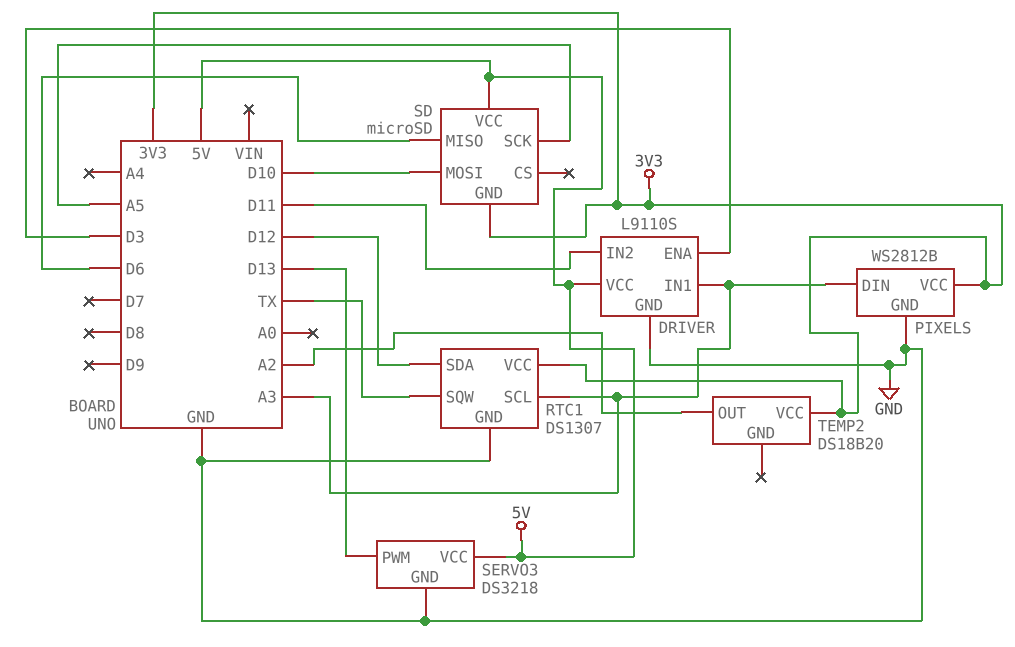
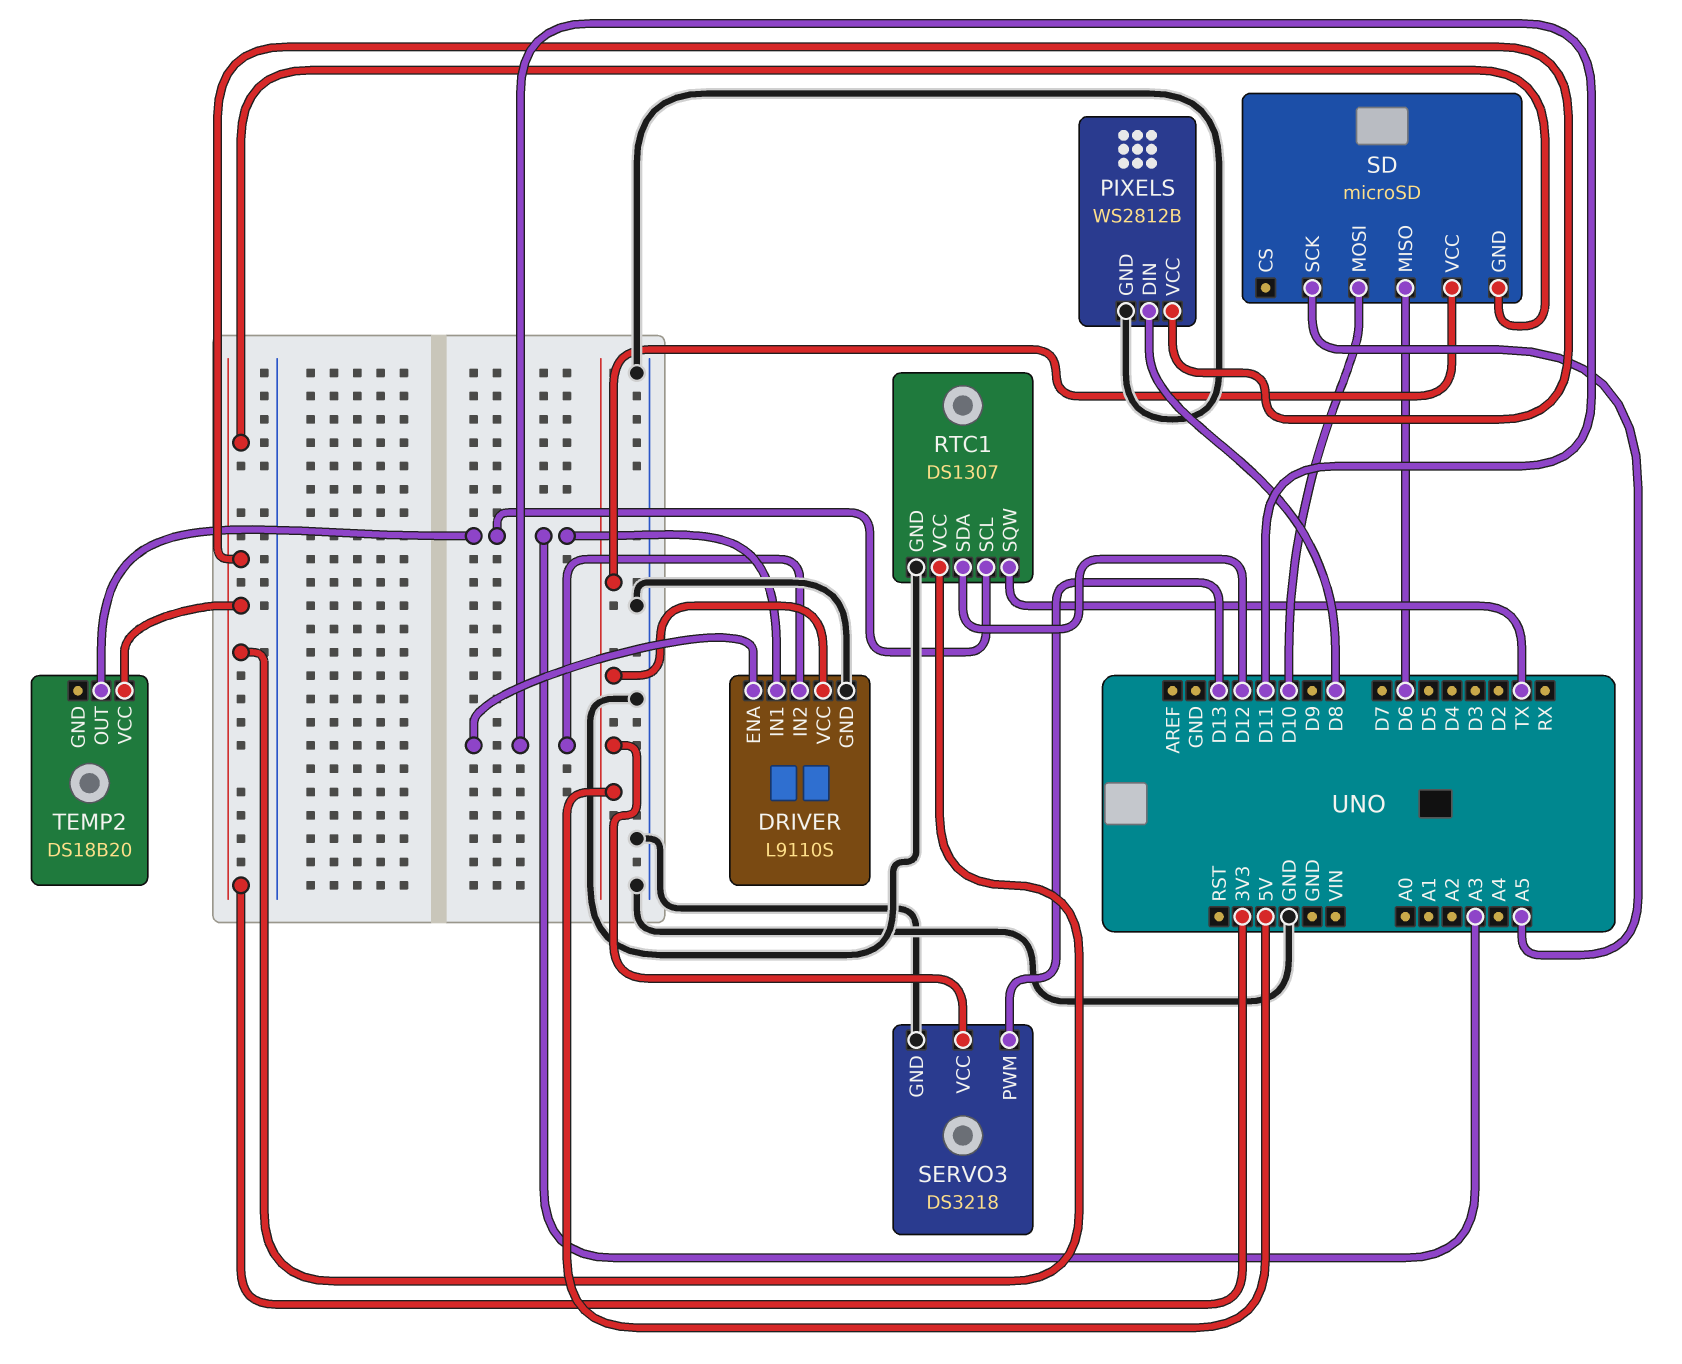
DRIVER pin ENA: D3 -> D11
PIXELS pin DIN: A3 -> D8
TEMP2 pin OUT: A2 -> A3

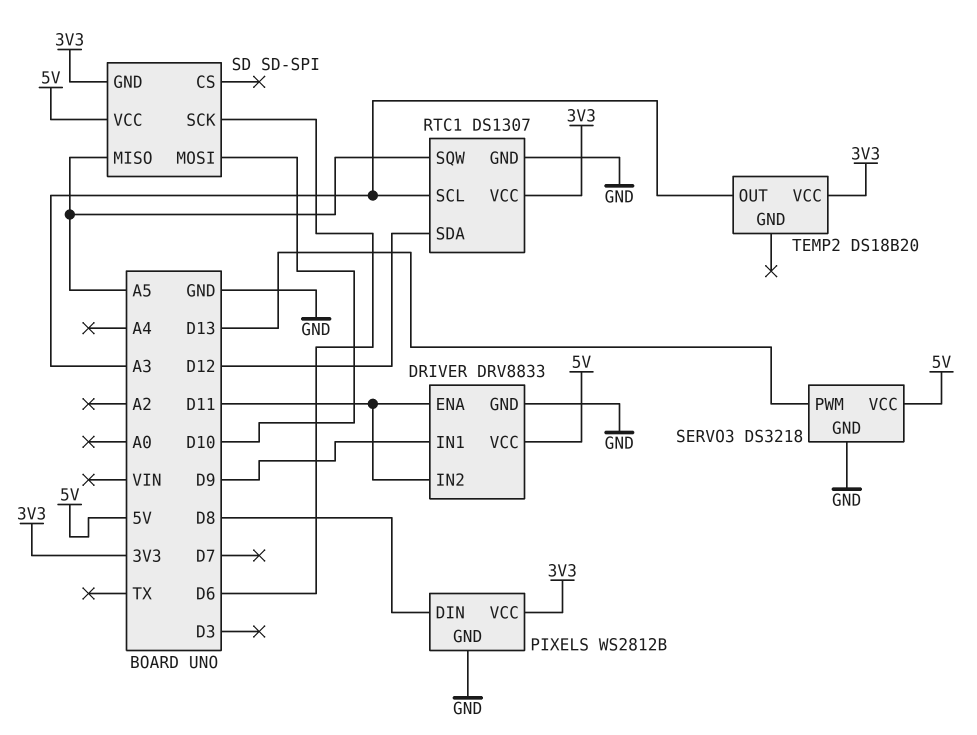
DRIVER: L9110S -> DRV8833
DRIVER pin IN1: A3 -> D9
RTC1 pin SQW: TX -> A5
SD: microSD -> SD-SPI
SD pin MISO: D6 -> A5
SD pin SCK: A5 -> D6

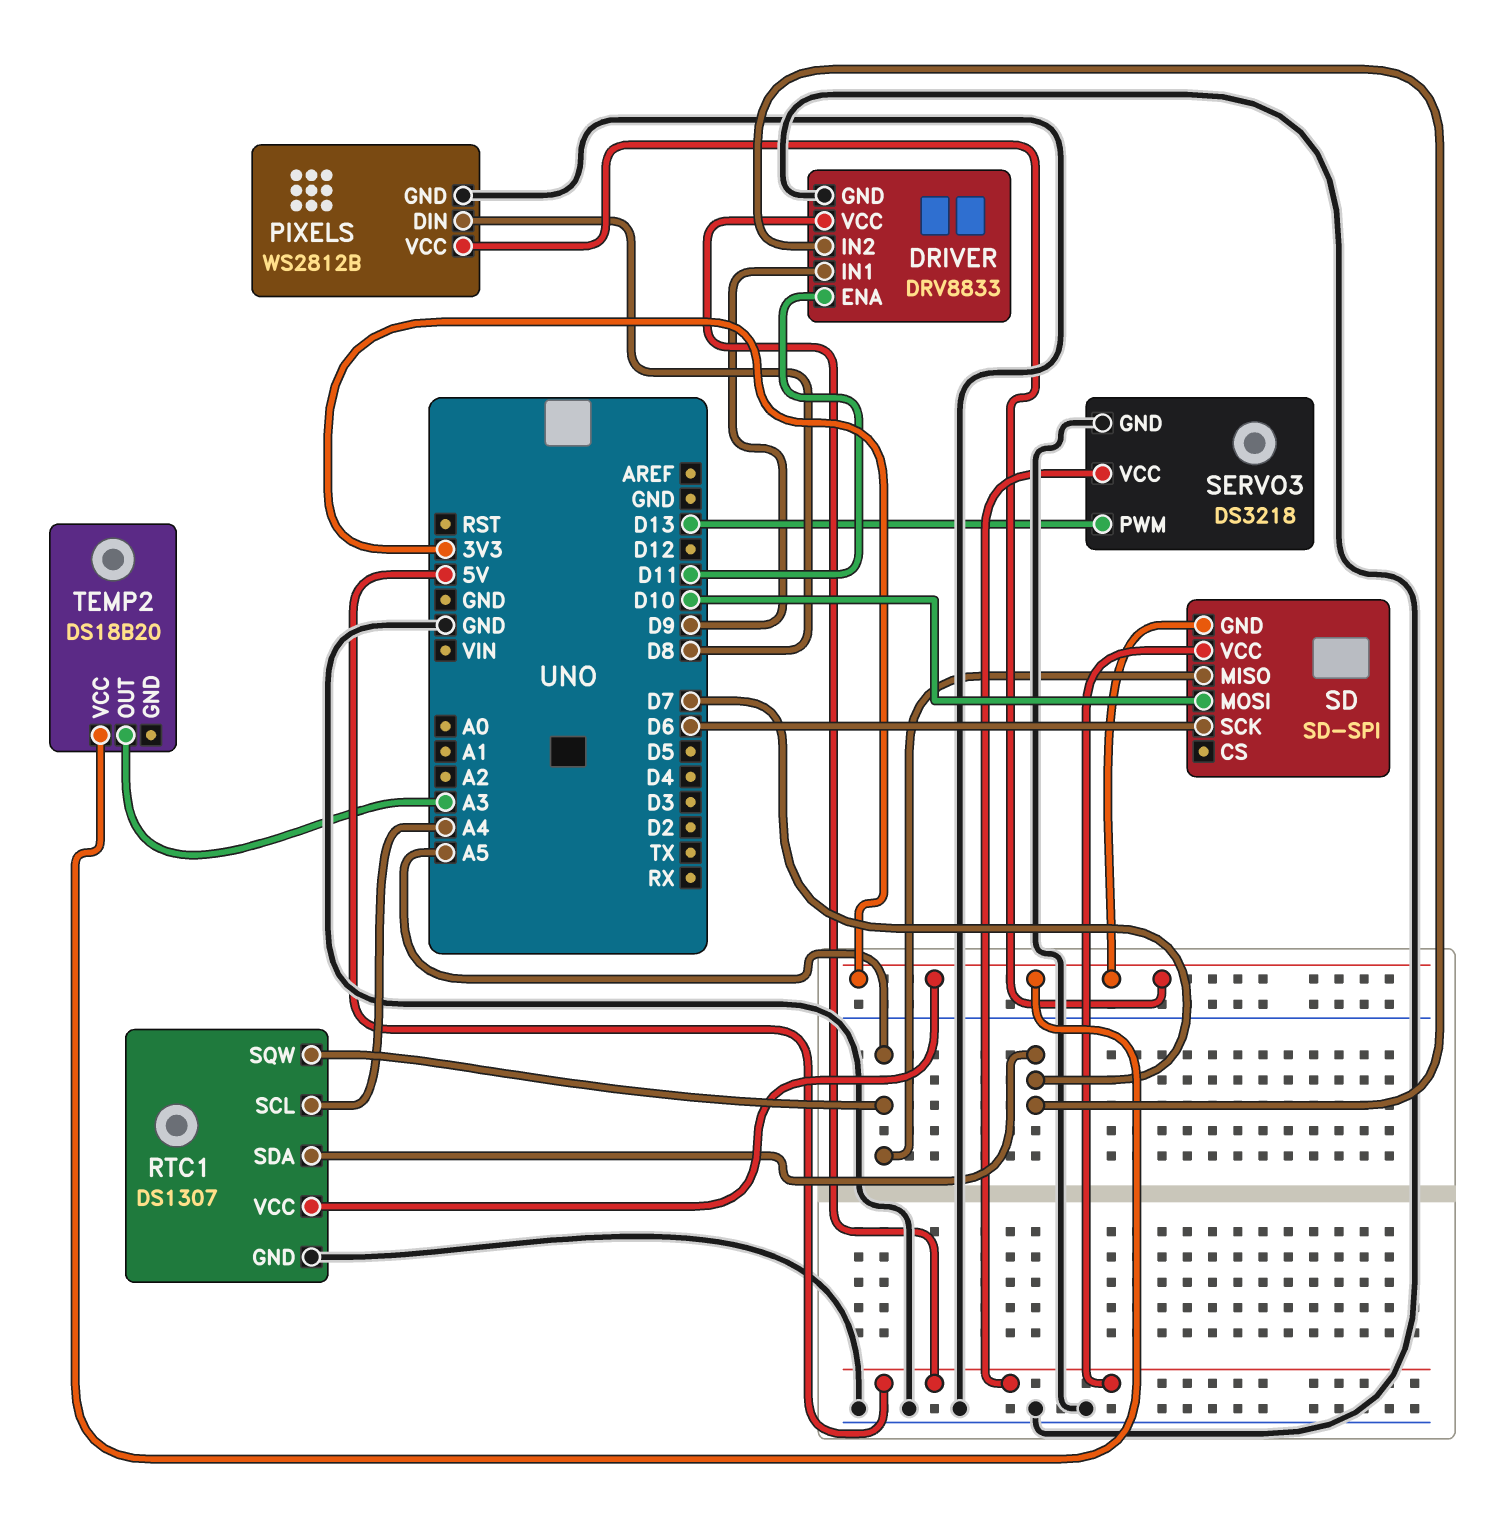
DRIVER pin IN2: D11 -> D7
RTC1 pin SCL: A3 -> A4
RTC1 pin SDA: D12 -> D7

